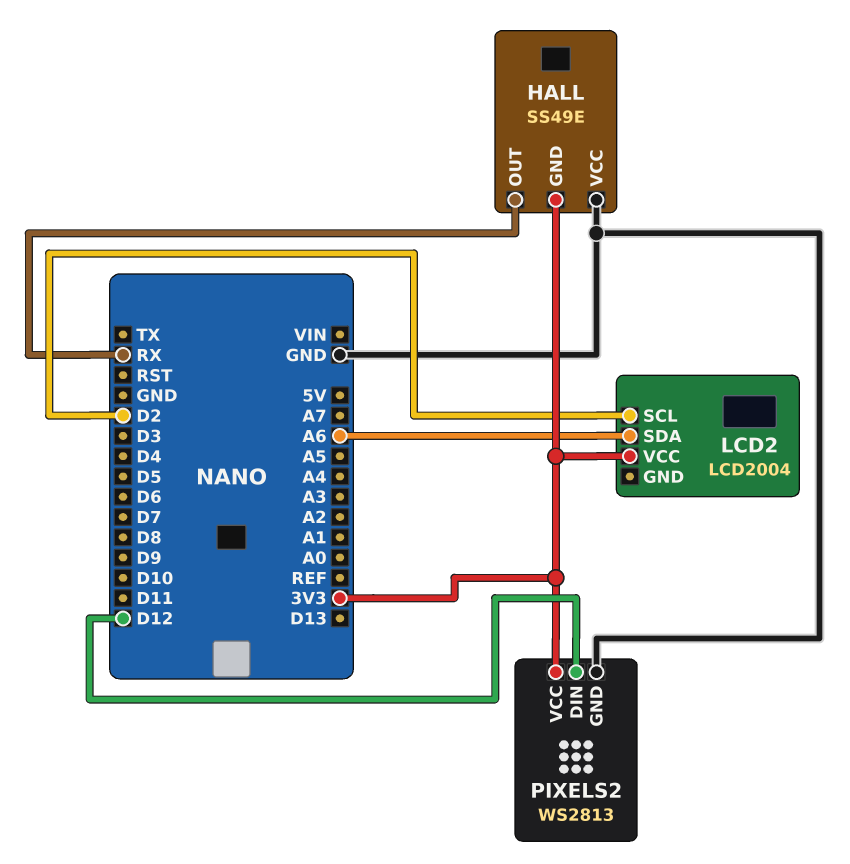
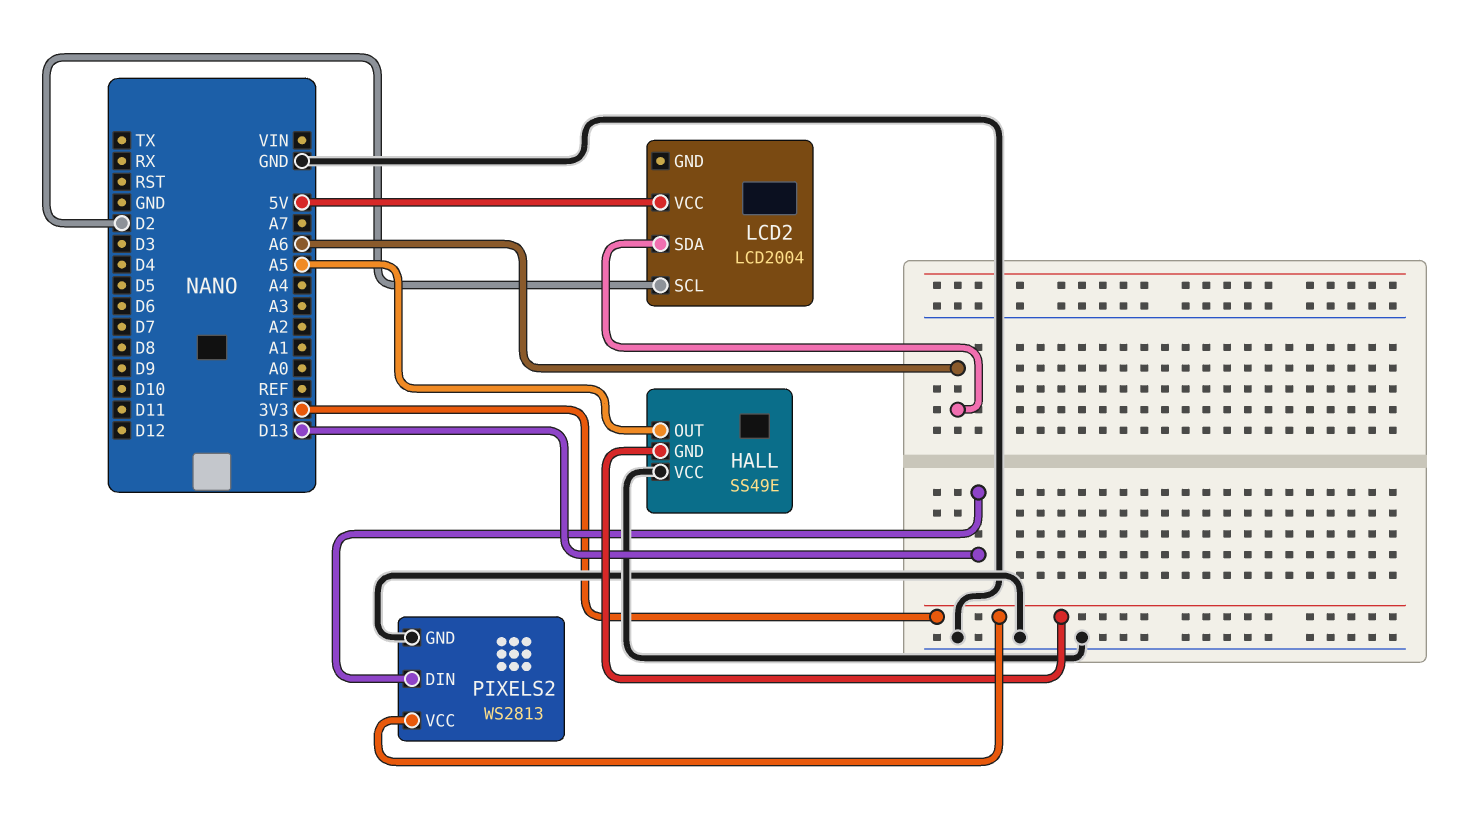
HALL pin OUT: RX -> A5
LCD2 pin VCC: 3V3 -> 5V
PIXELS2 pin DIN: D12 -> D13

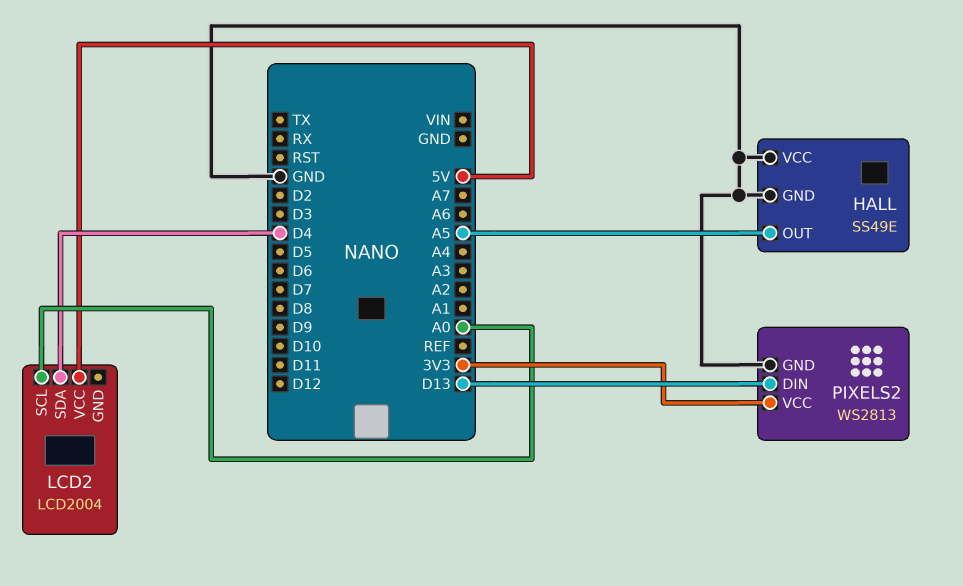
HALL pin GND: 3V3 -> GND
LCD2 pin SCL: D2 -> A0
LCD2 pin SDA: A6 -> D4

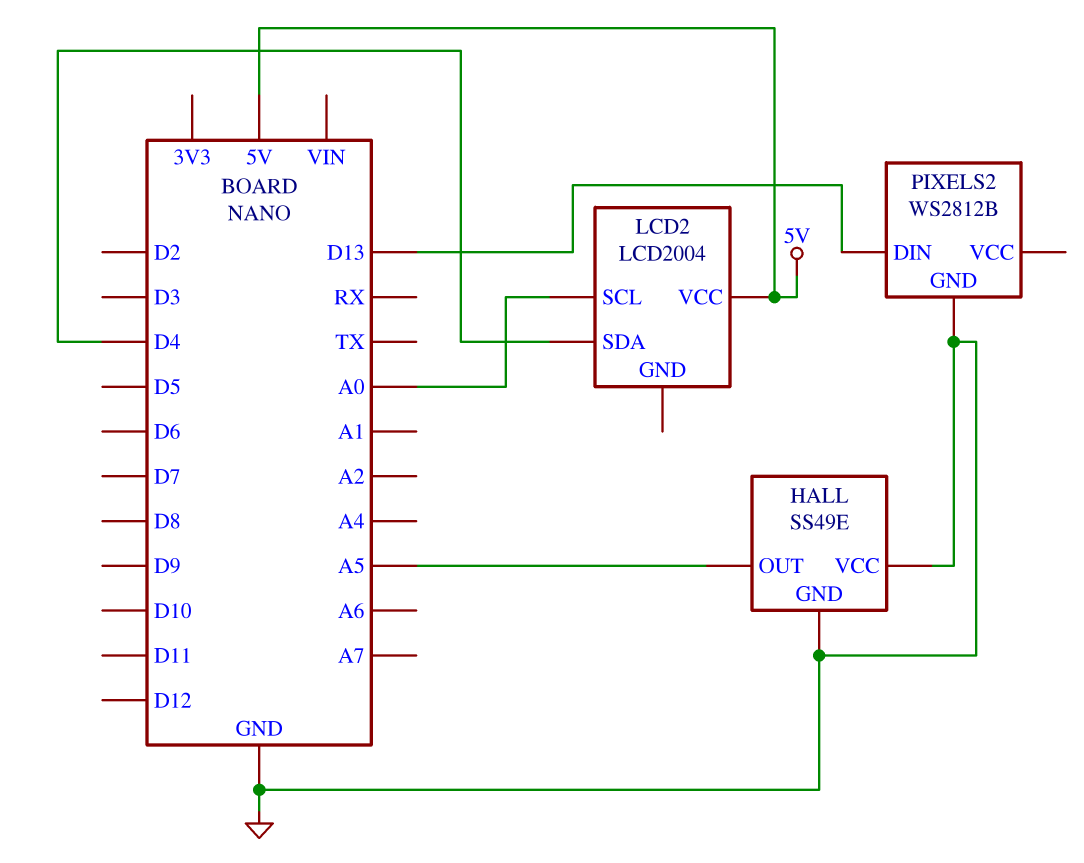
PIXELS2: WS2813 -> WS2812B
PIXELS2 pin VCC: 3V3 -> none

